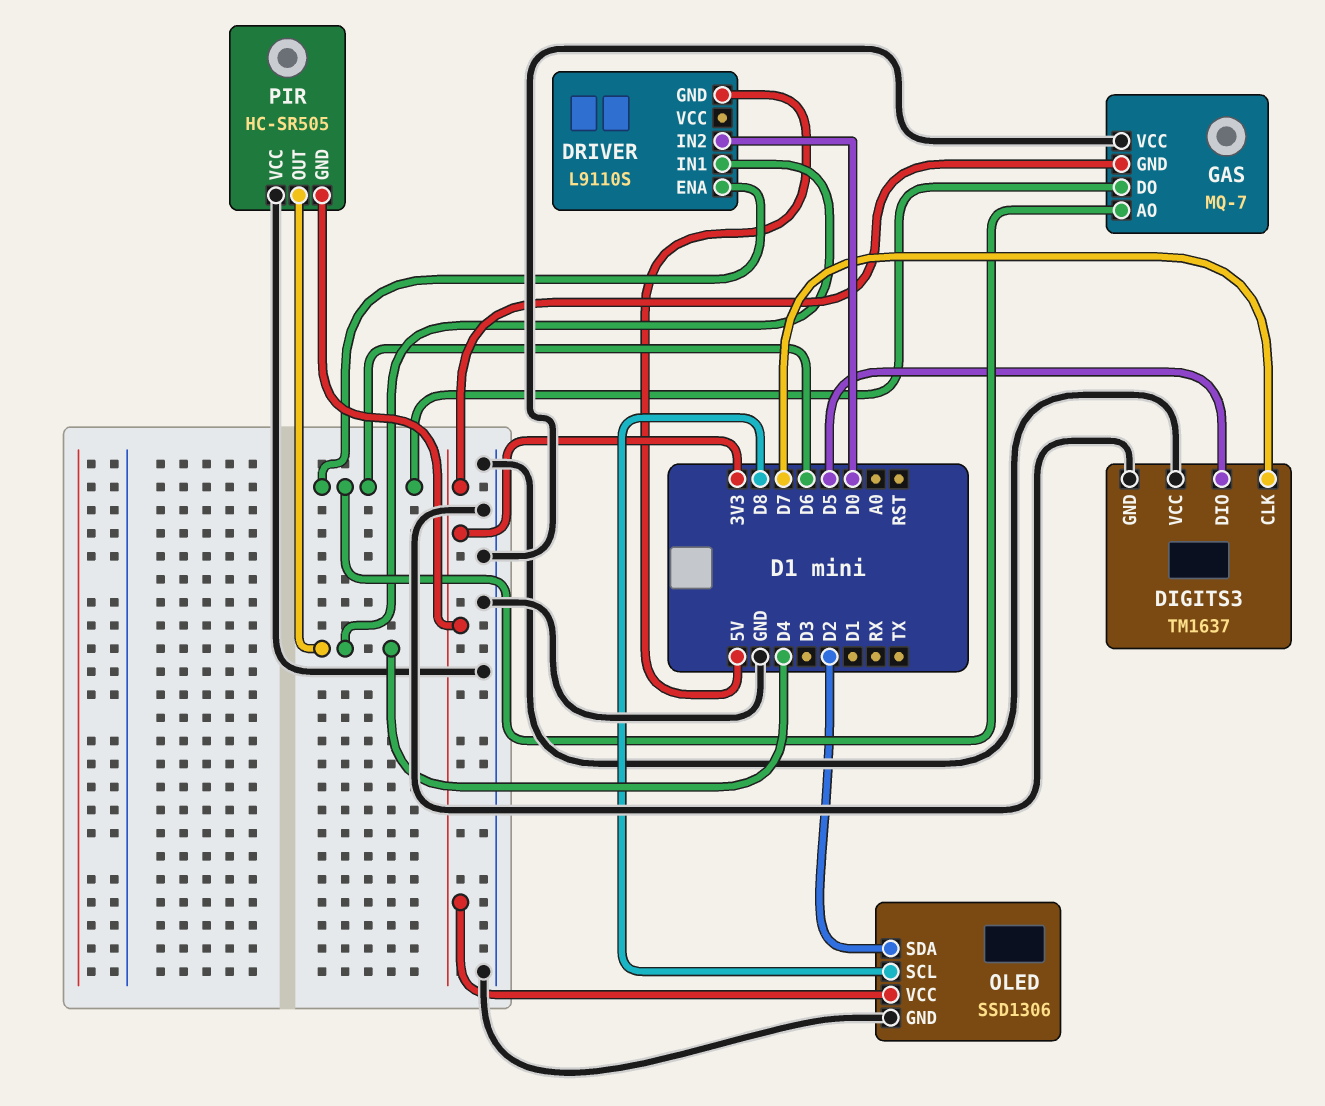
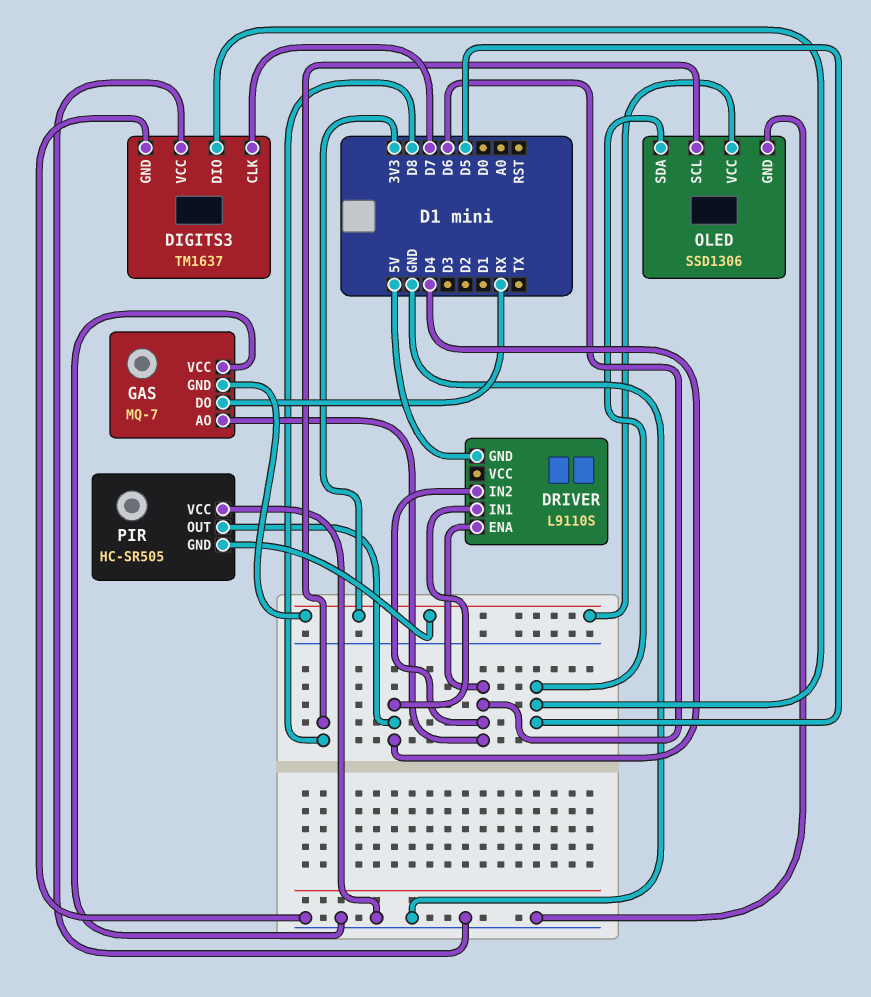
DRIVER pin IN2: D0 -> D6
GAS pin DO: D6 -> RX
OLED pin SDA: D2 -> D5

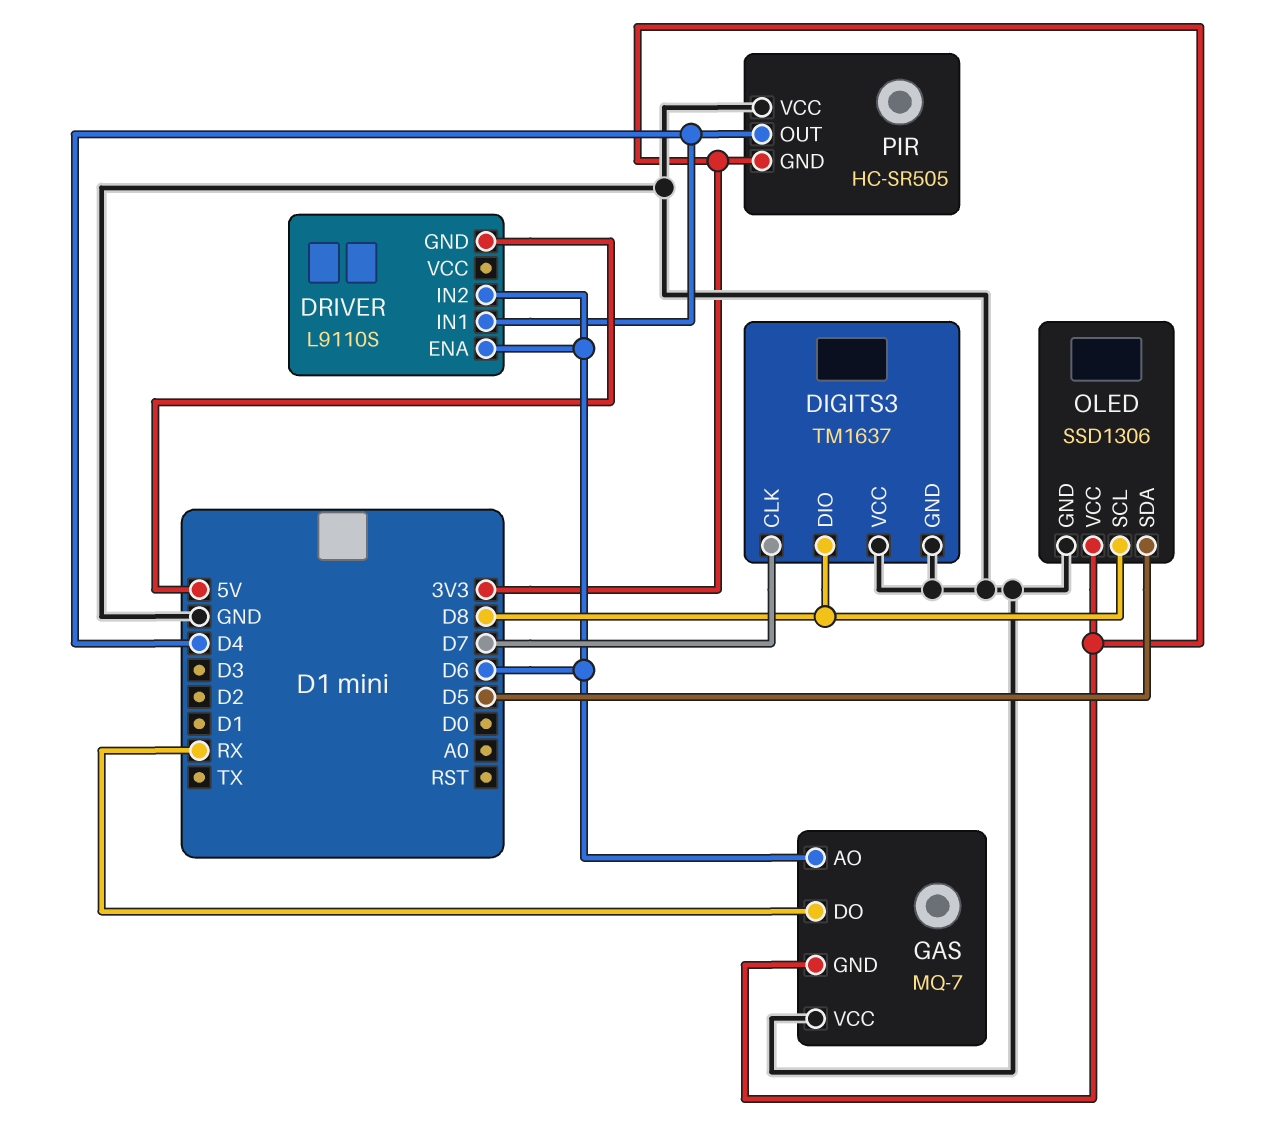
DIGITS3 pin DIO: D5 -> D8

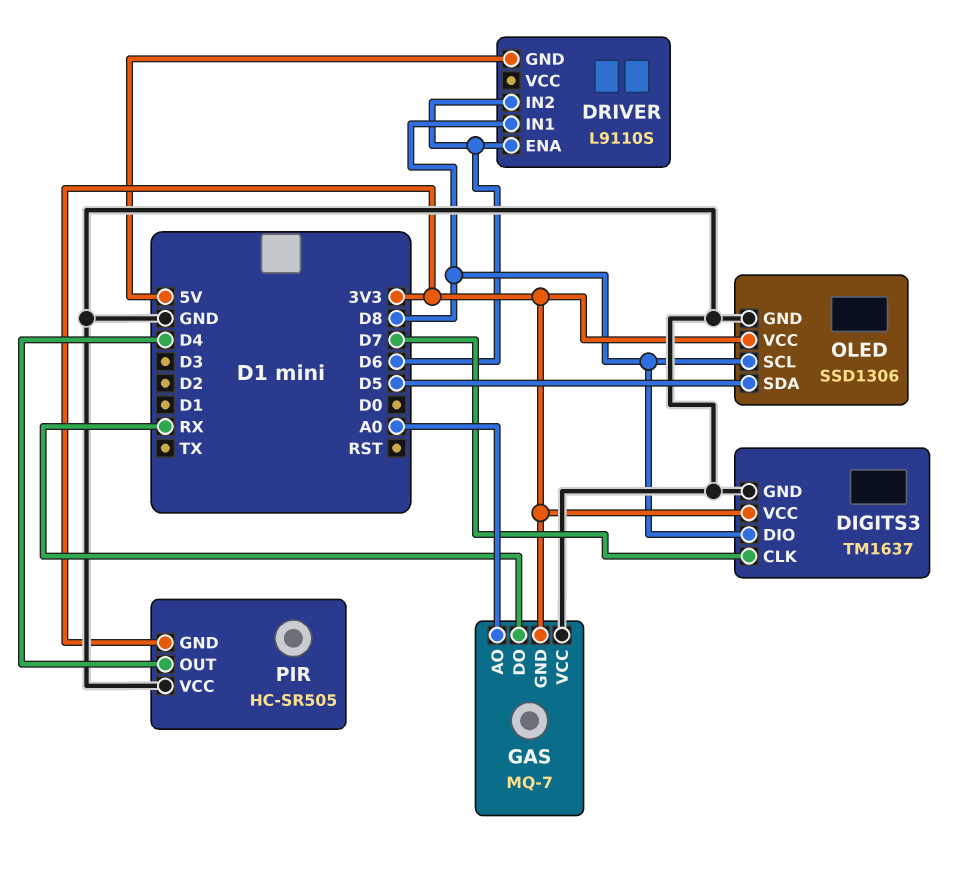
DIGITS3 pin VCC: GND -> 3V3
DRIVER pin IN1: D4 -> D8
GAS pin AO: D6 -> A0

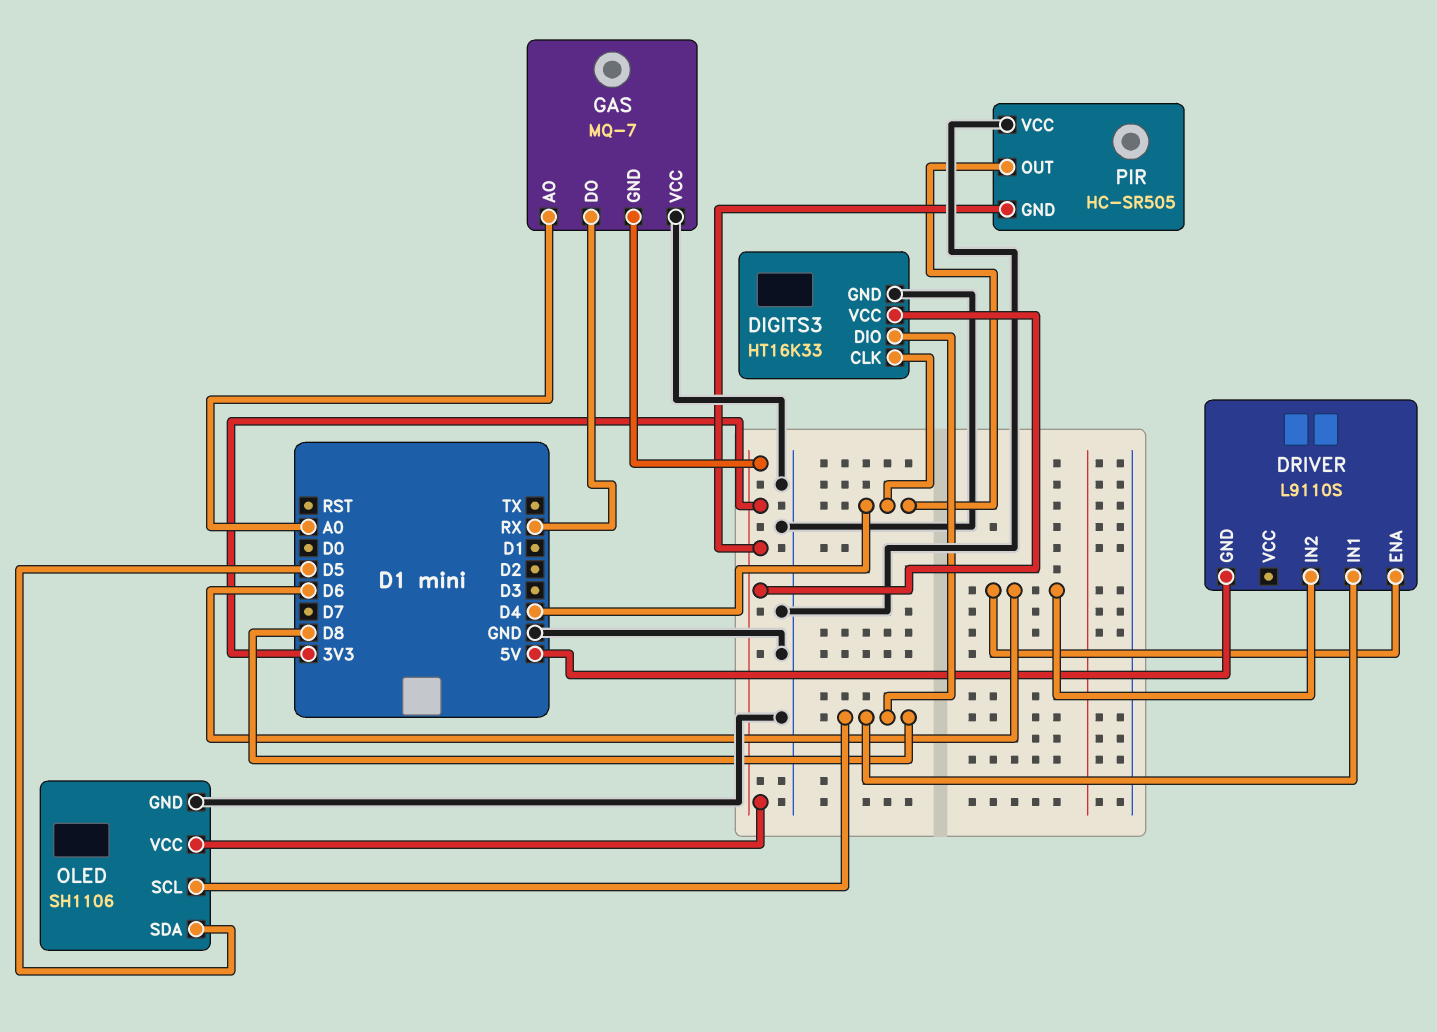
DIGITS3: TM1637 -> HT16K33
DIGITS3 pin CLK: D7 -> D4
OLED: SSD1306 -> SH1106

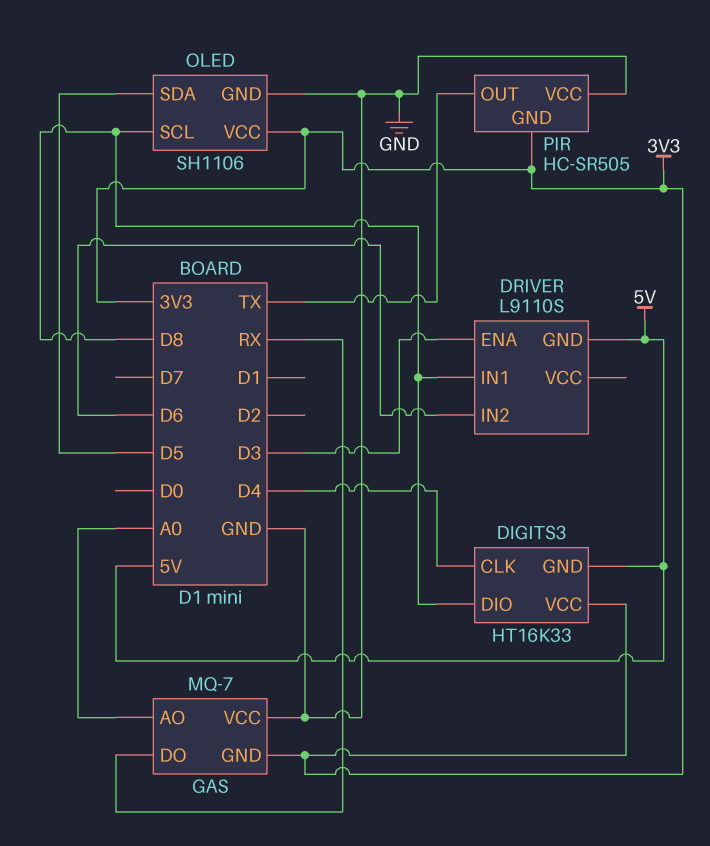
DIGITS3 pin GND: GND -> 5V
DRIVER pin ENA: D6 -> D3
PIR pin OUT: D4 -> TX

